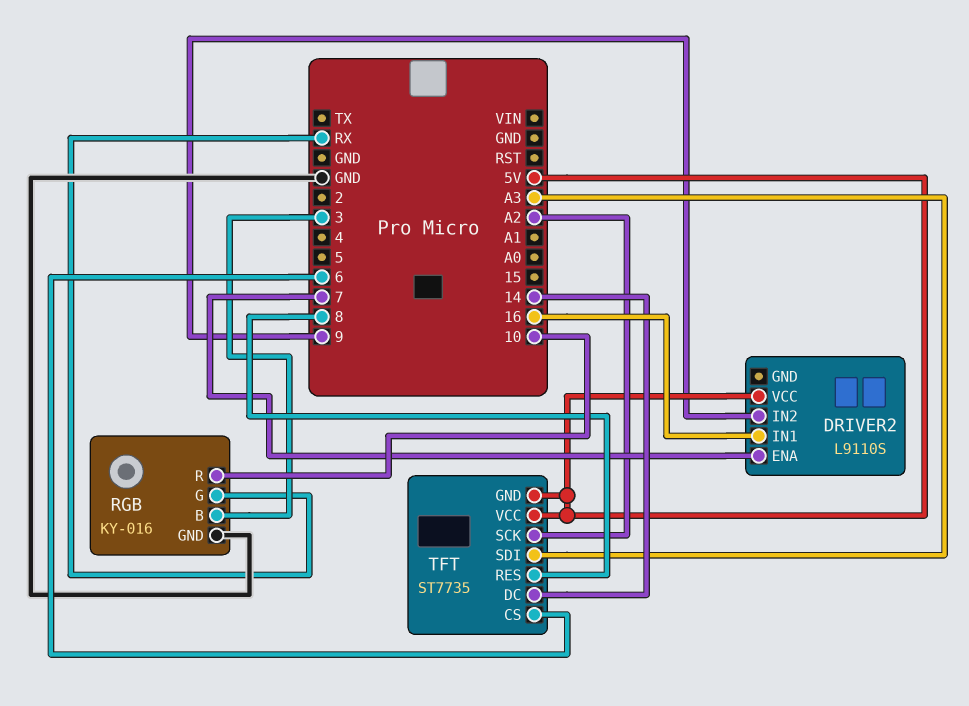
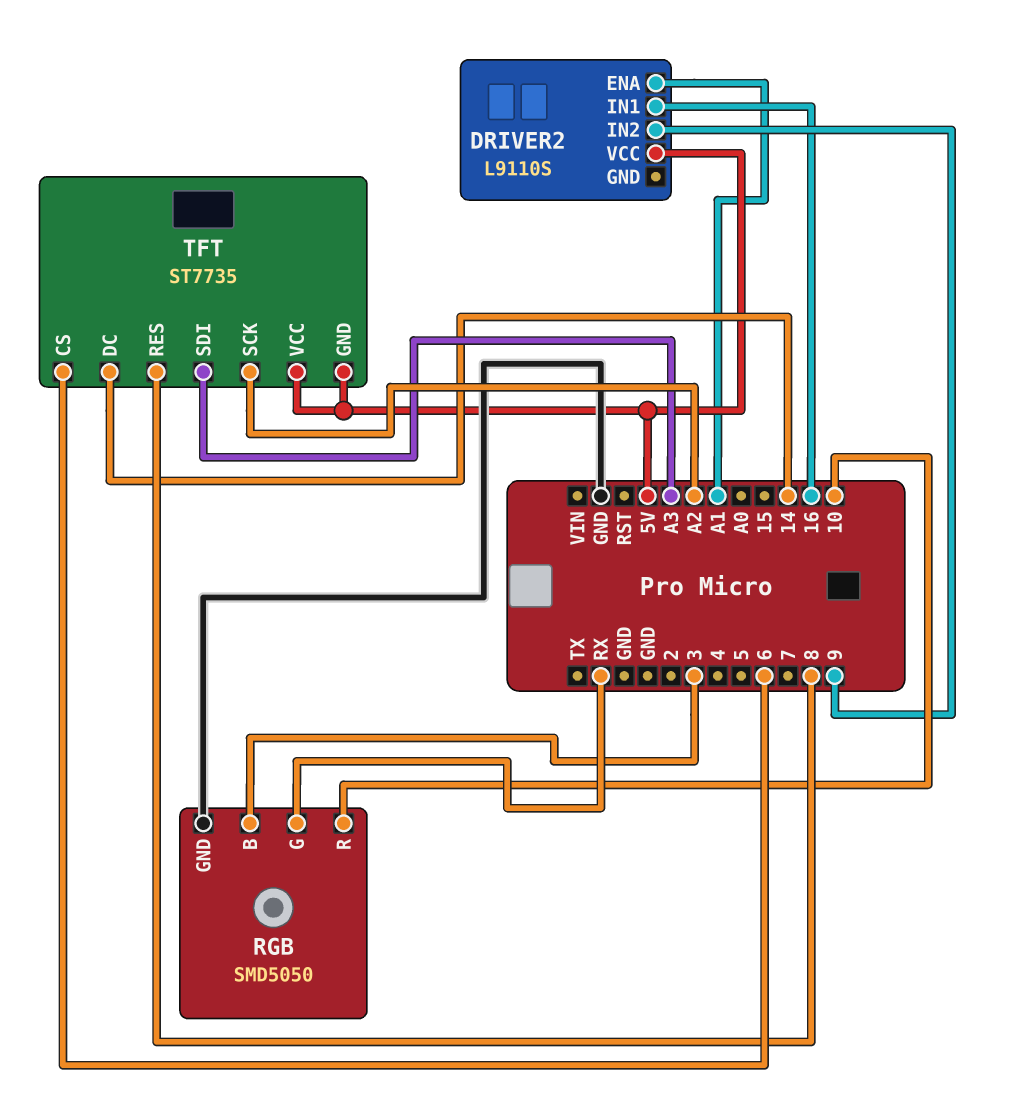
DRIVER2 pin ENA: 7 -> A1
RGB: KY-016 -> SMD5050

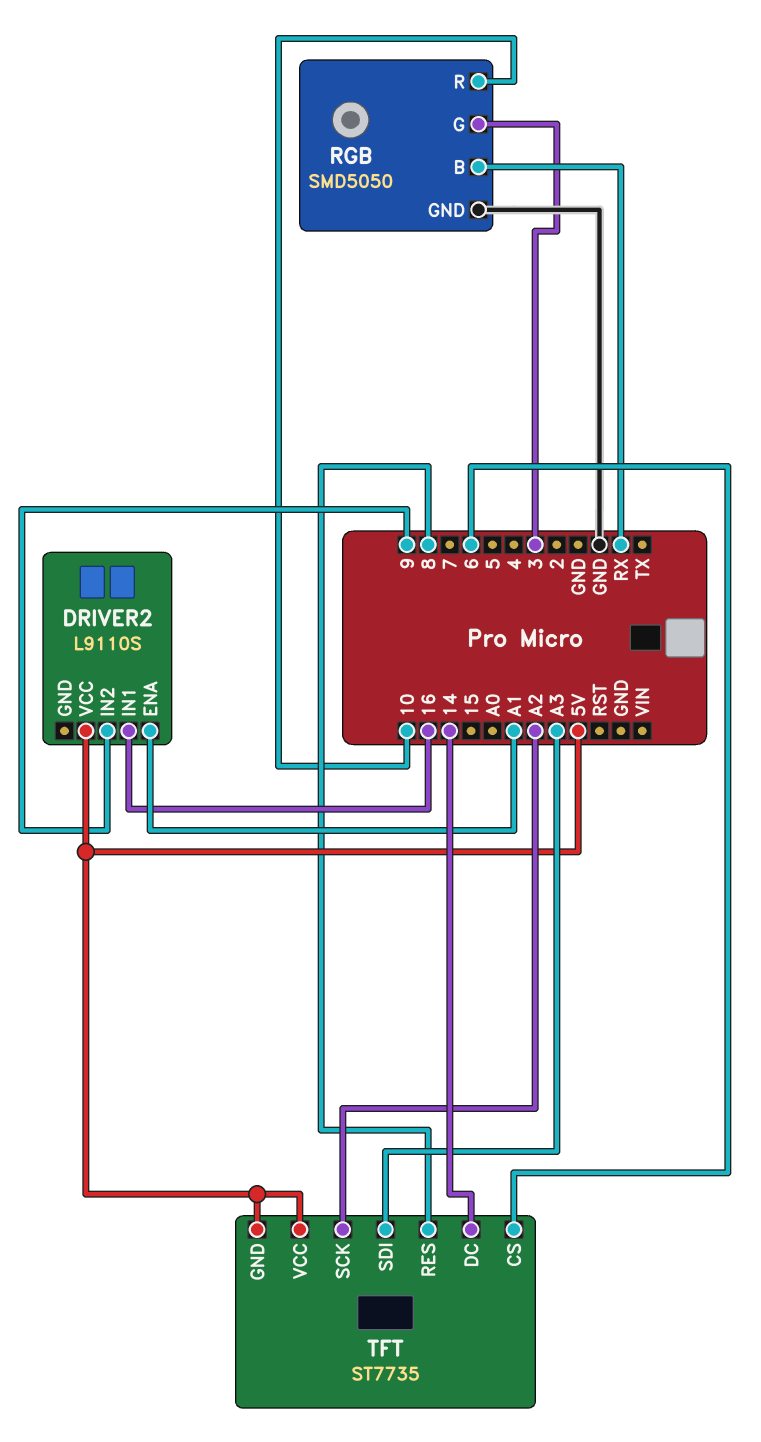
RGB pin B: 3 -> RX
RGB pin G: RX -> 3

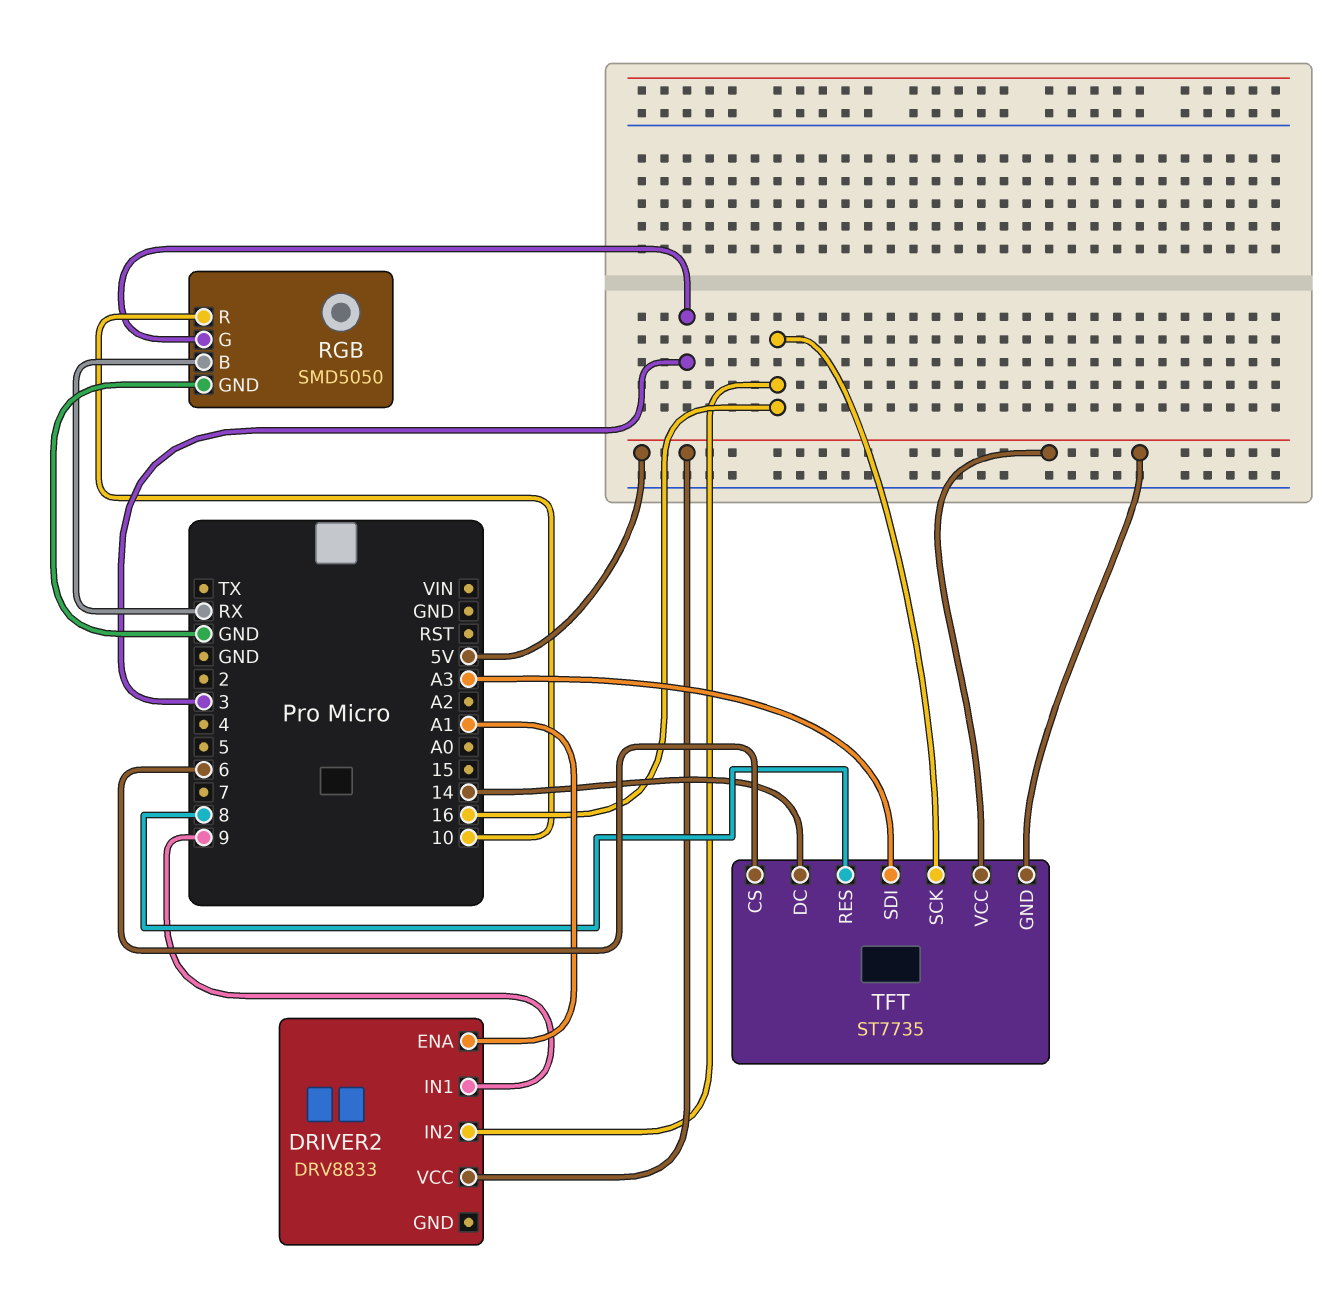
DRIVER2: L9110S -> DRV8833
DRIVER2 pin IN1: 16 -> 9
DRIVER2 pin IN2: 9 -> 16
TFT pin SCK: A2 -> 16

